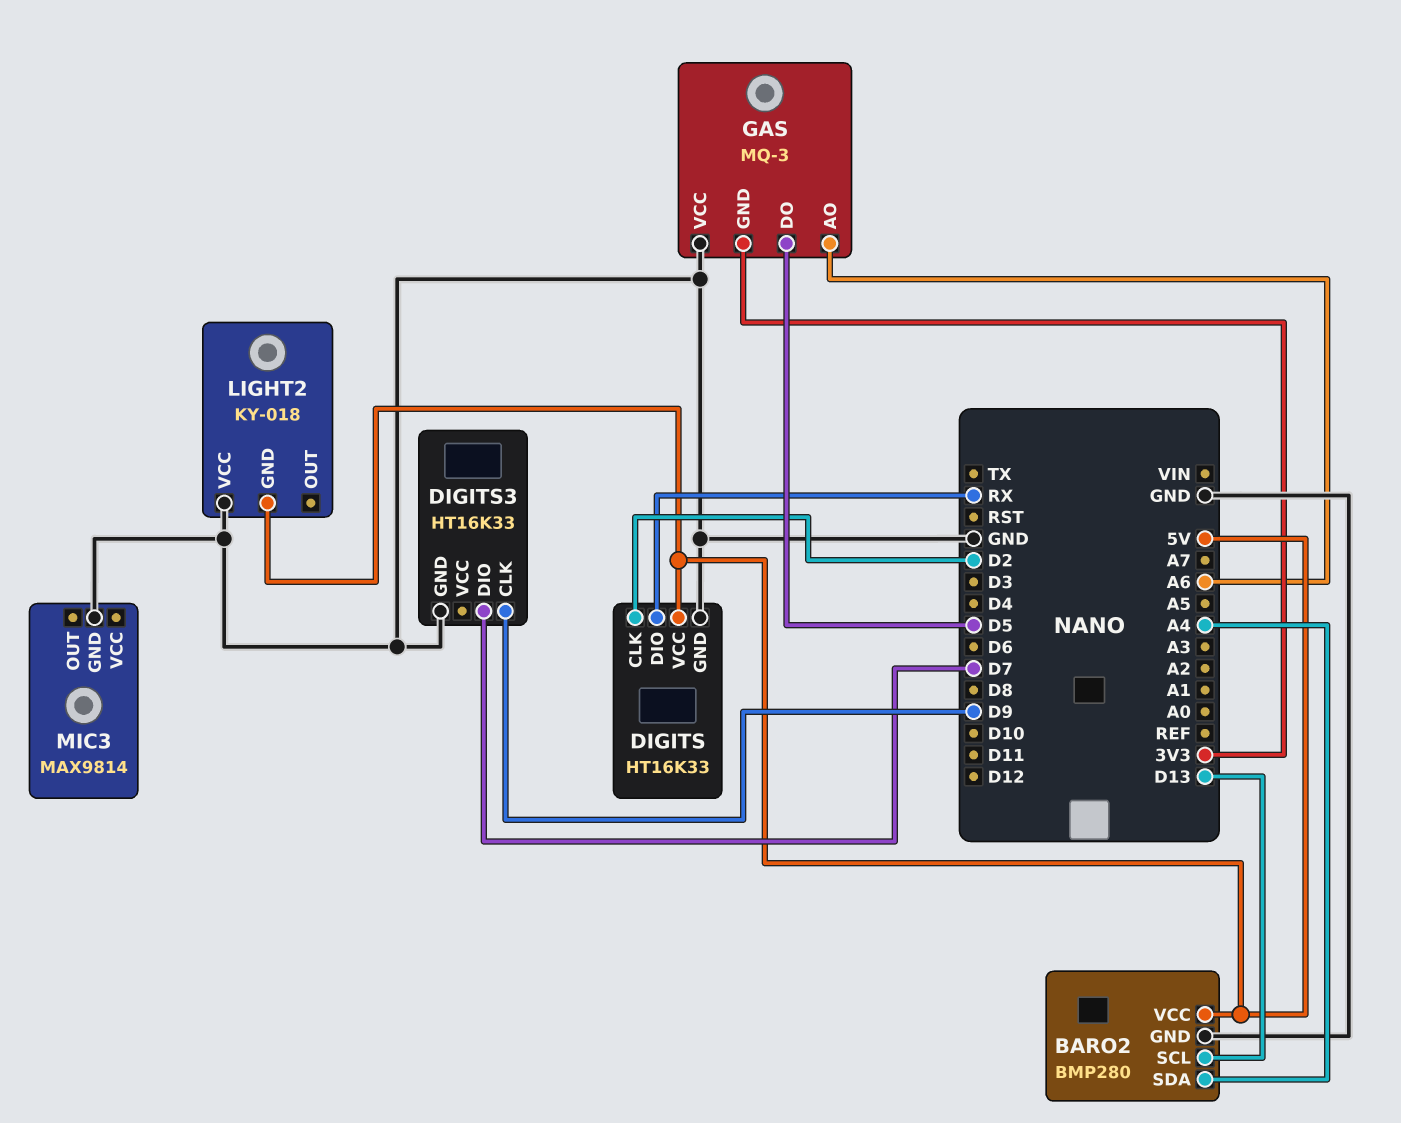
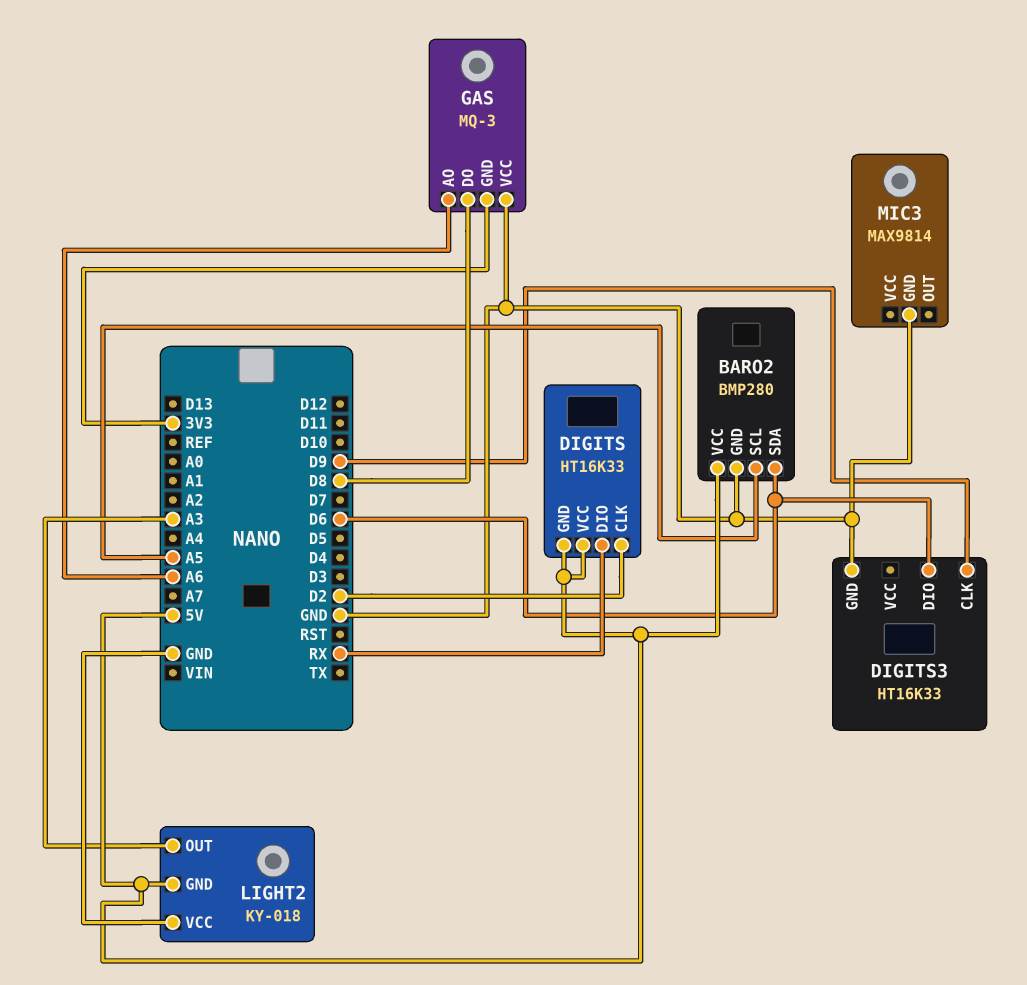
BARO2 pin SCL: D13 -> A5
BARO2 pin SDA: A4 -> D6
DIGITS pin GND: GND -> 5V
DIGITS3 pin DIO: D7 -> D6
GAS pin DO: D5 -> D8
LIGHT2 pin OUT: none -> A3

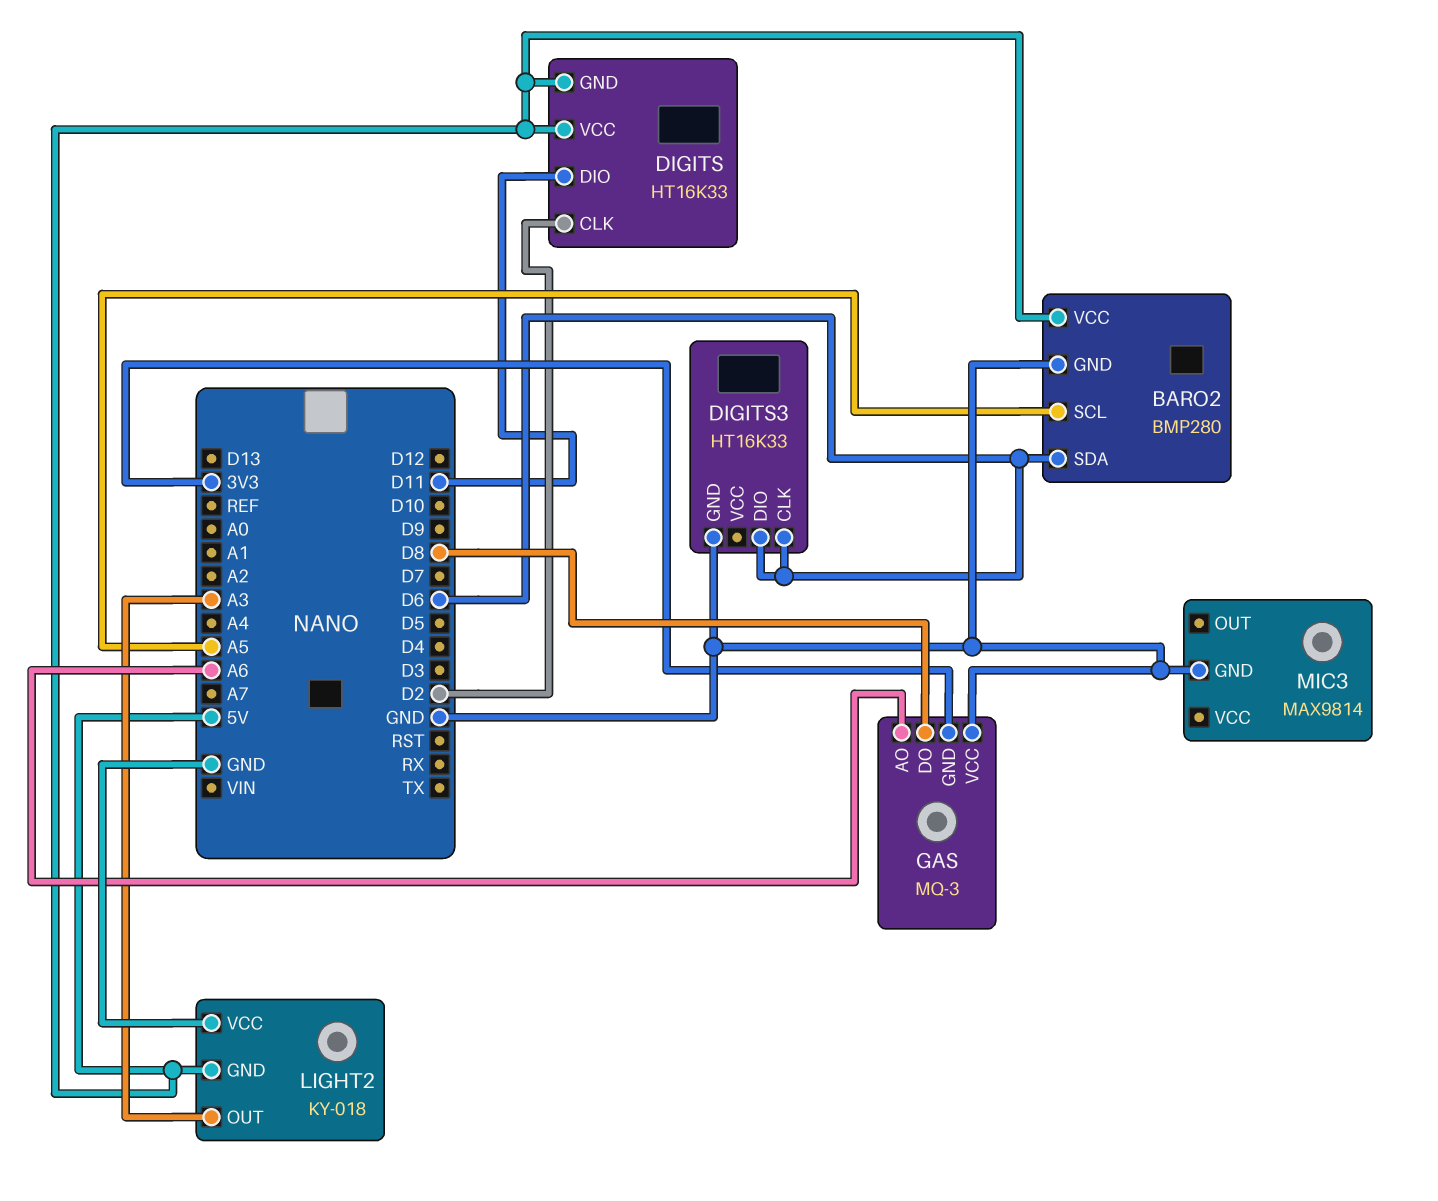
DIGITS pin DIO: RX -> D11
DIGITS3 pin CLK: D9 -> D6

